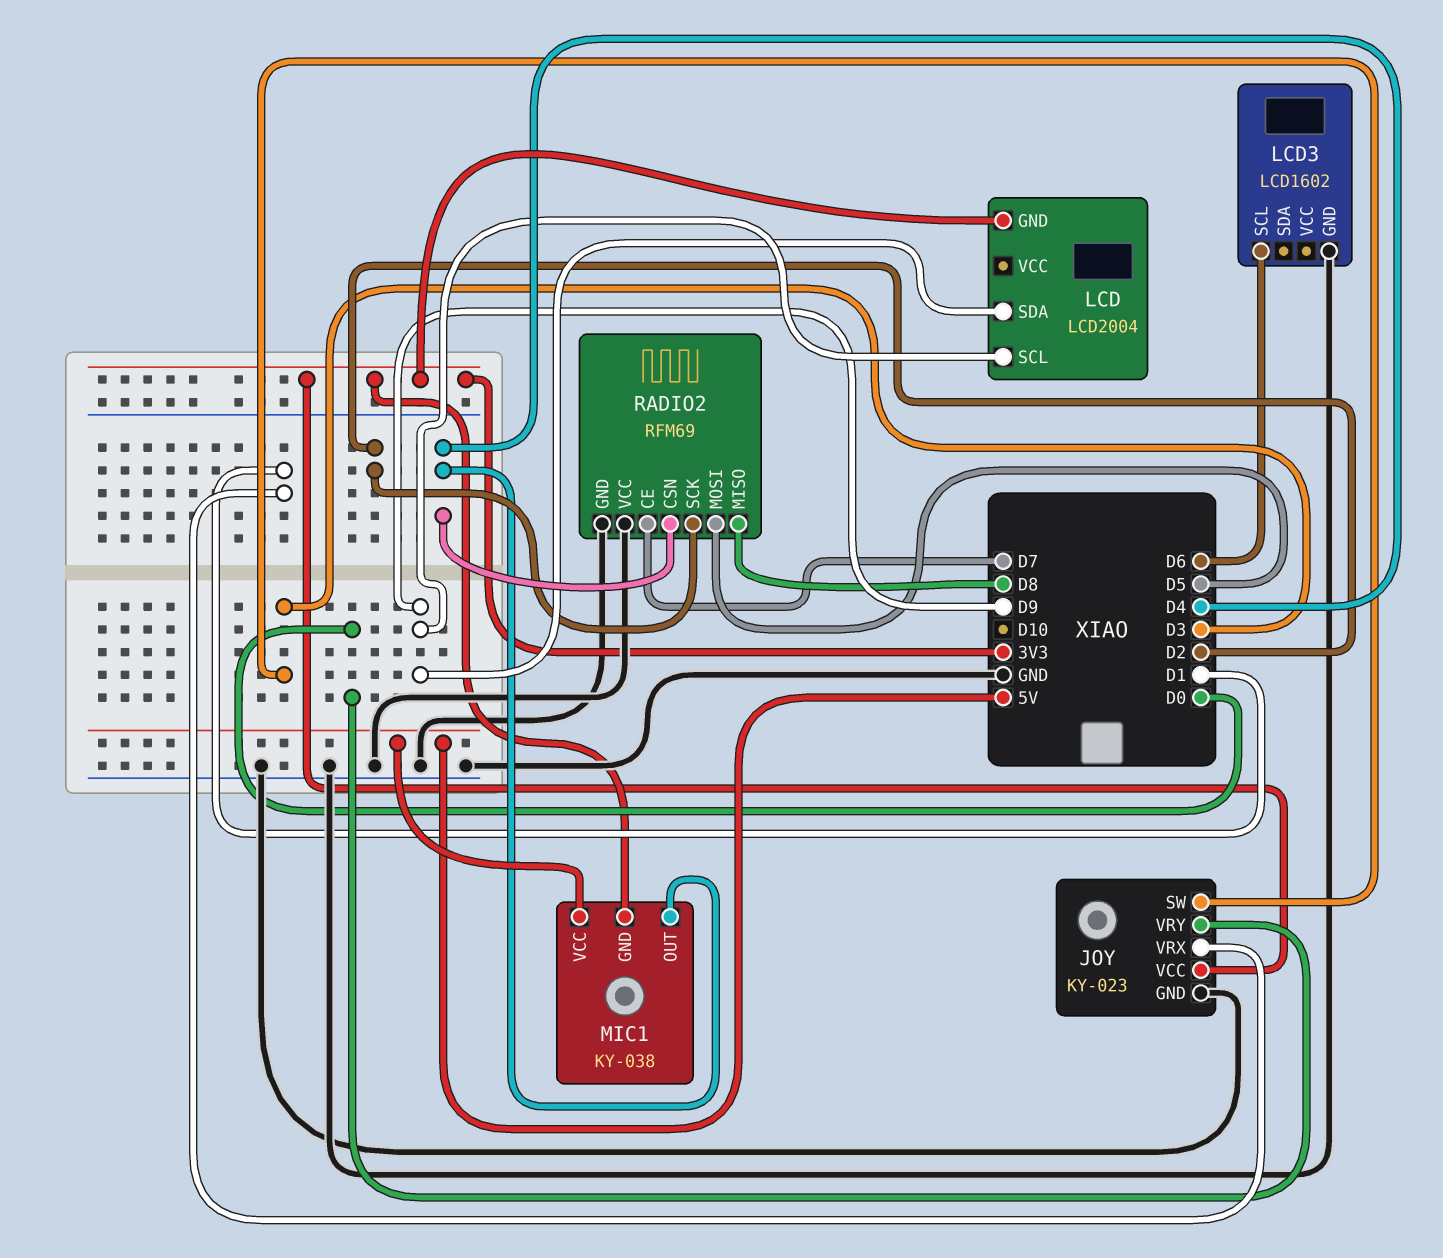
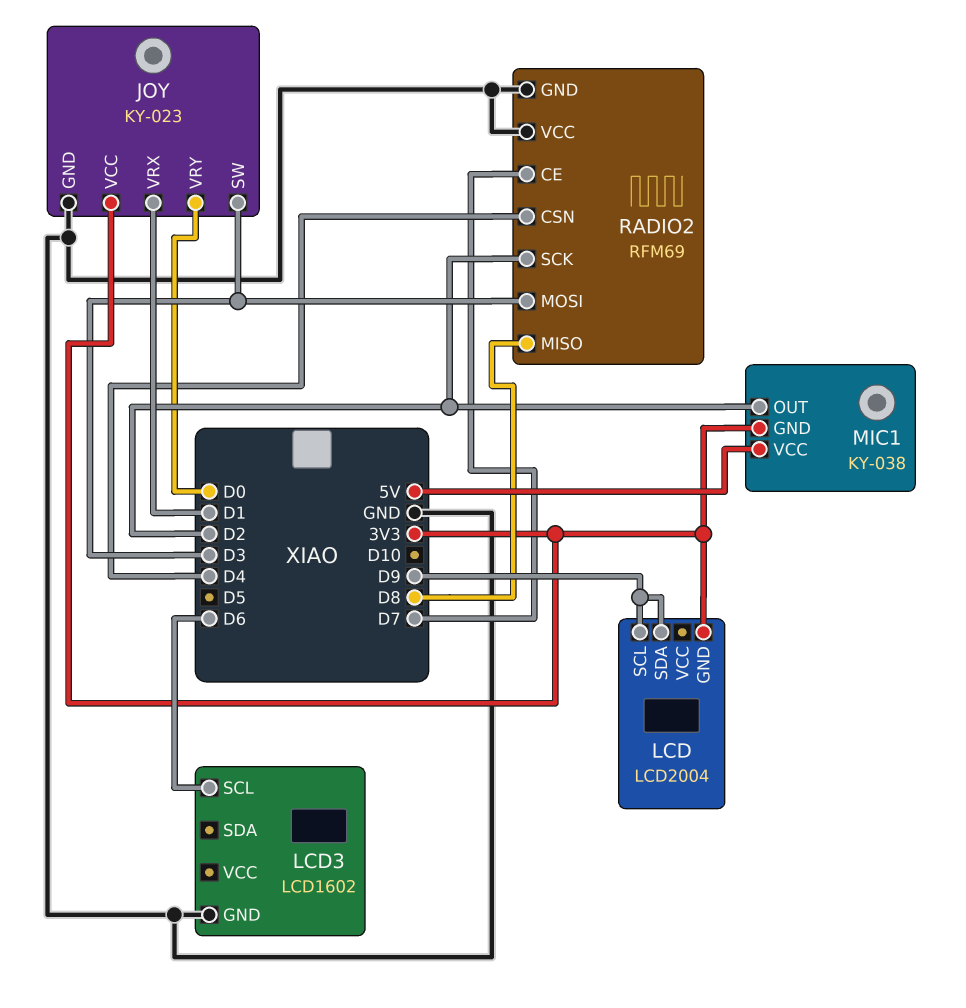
MIC1 pin OUT: D4 -> D2
RADIO2 pin MOSI: D5 -> D3

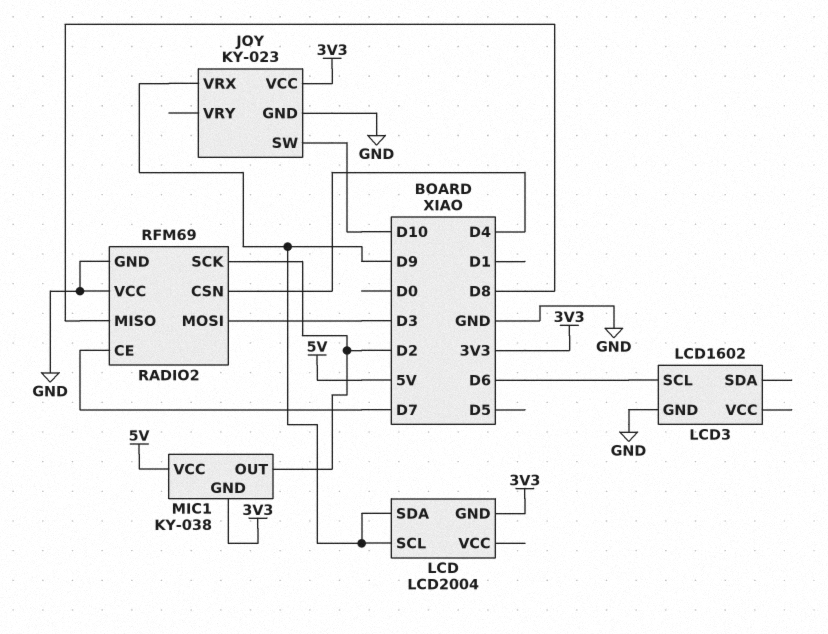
JOY pin SW: D3 -> D10
JOY pin VRX: D1 -> D9
JOY pin VRY: D0 -> none

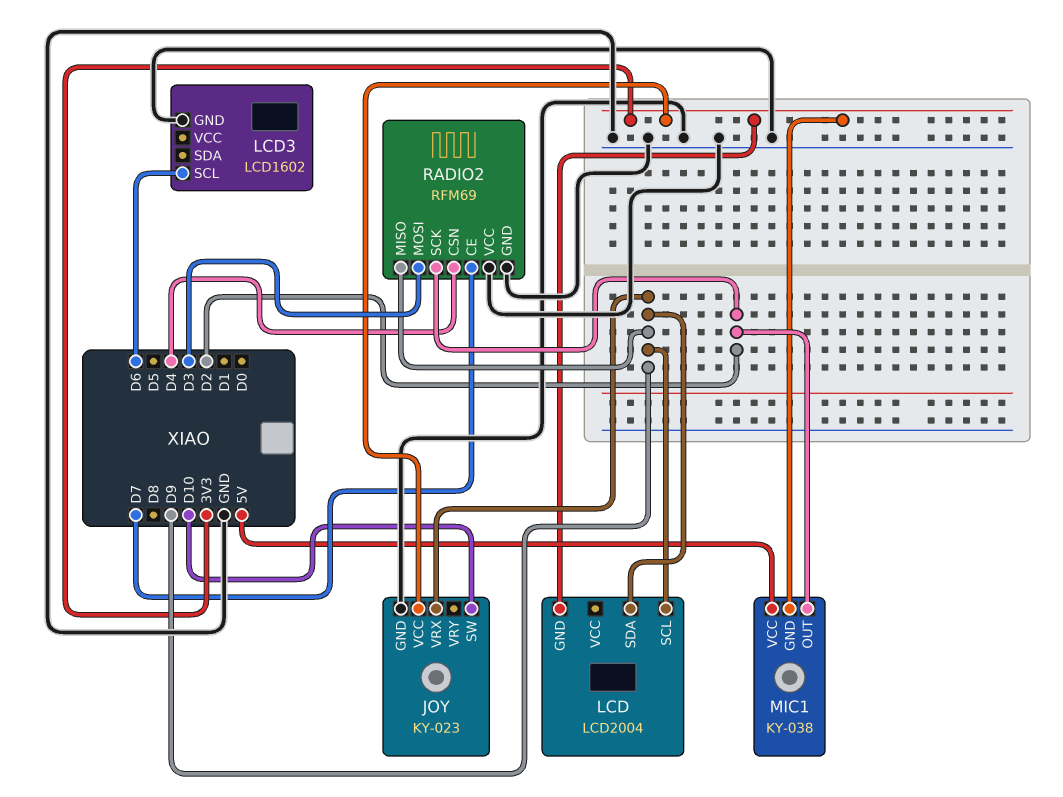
RADIO2 pin MISO: D8 -> D9

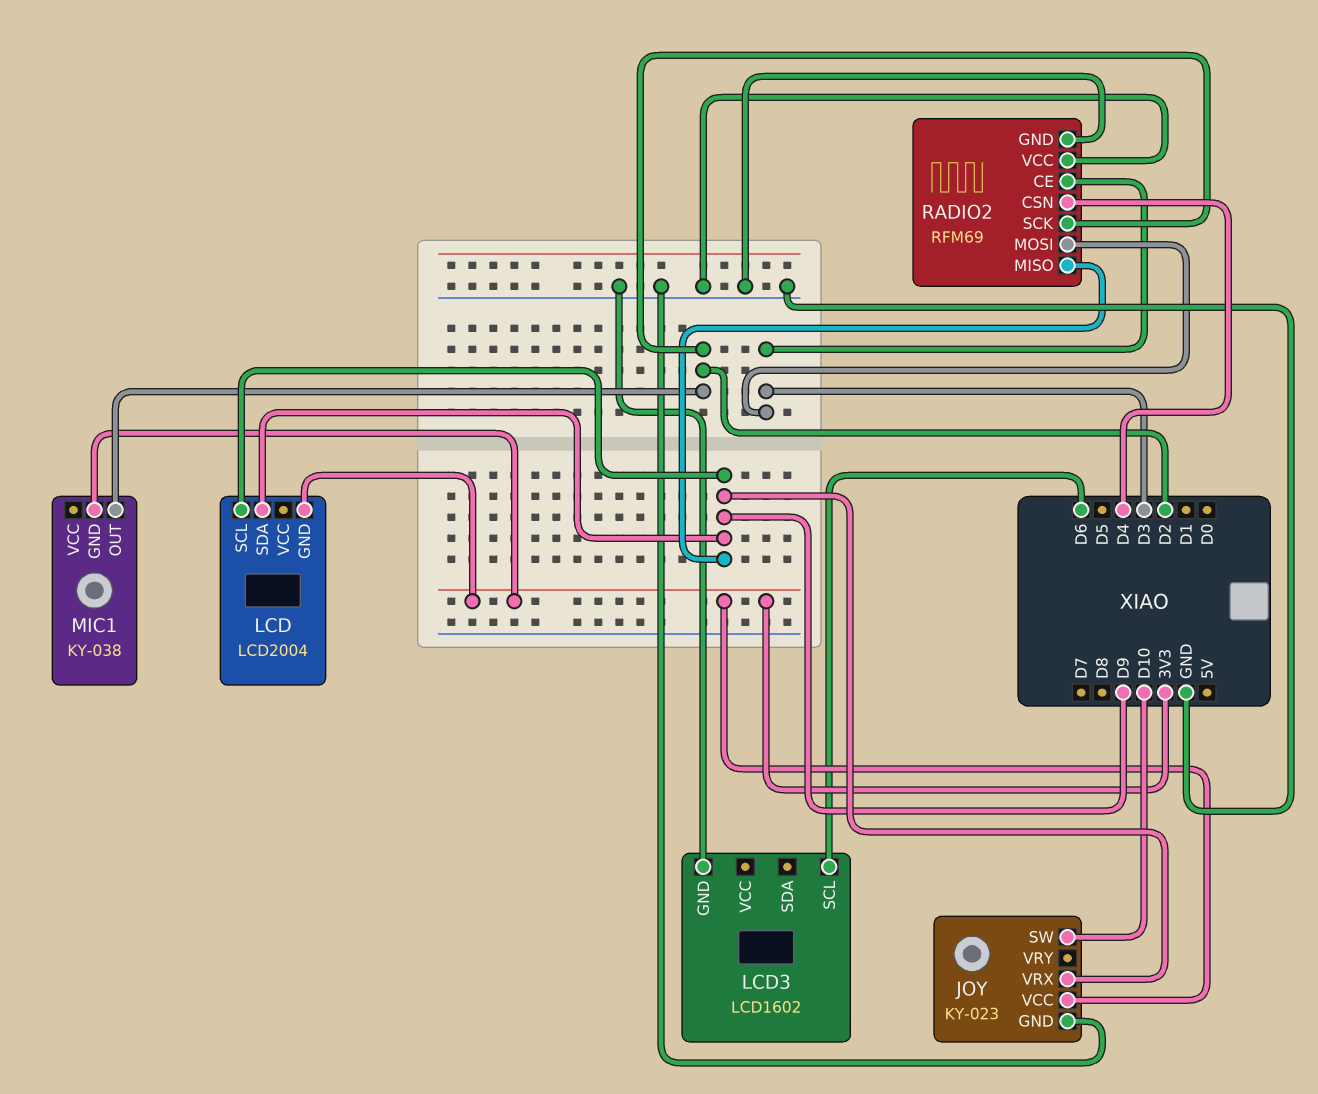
MIC1 pin VCC: 5V -> none
RADIO2 pin CE: D7 -> D3

